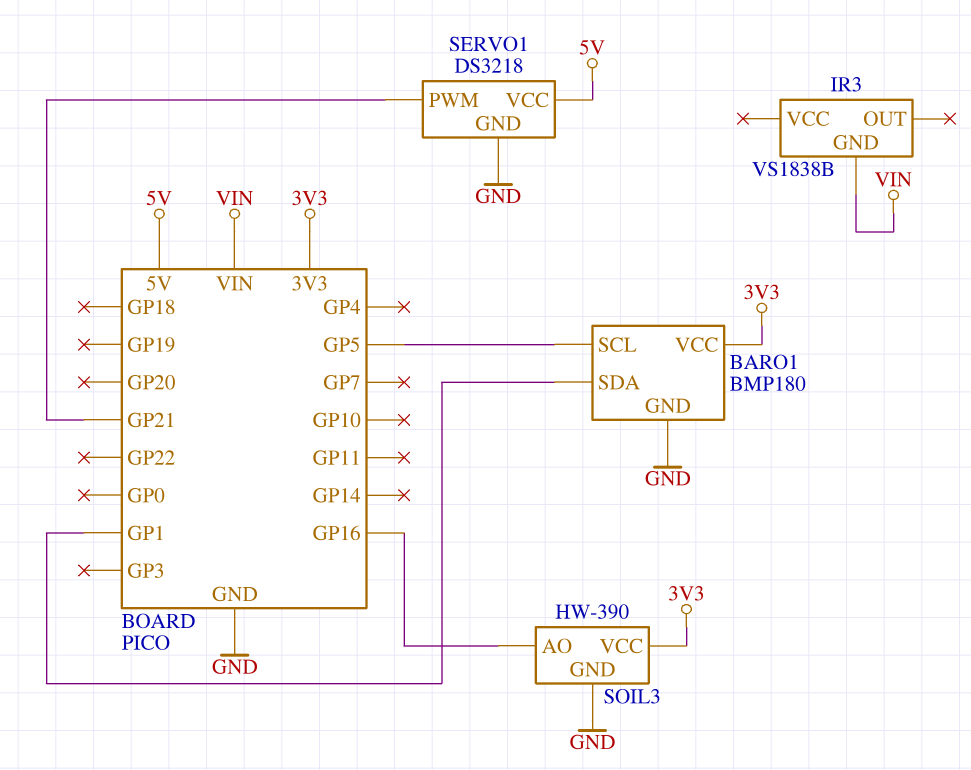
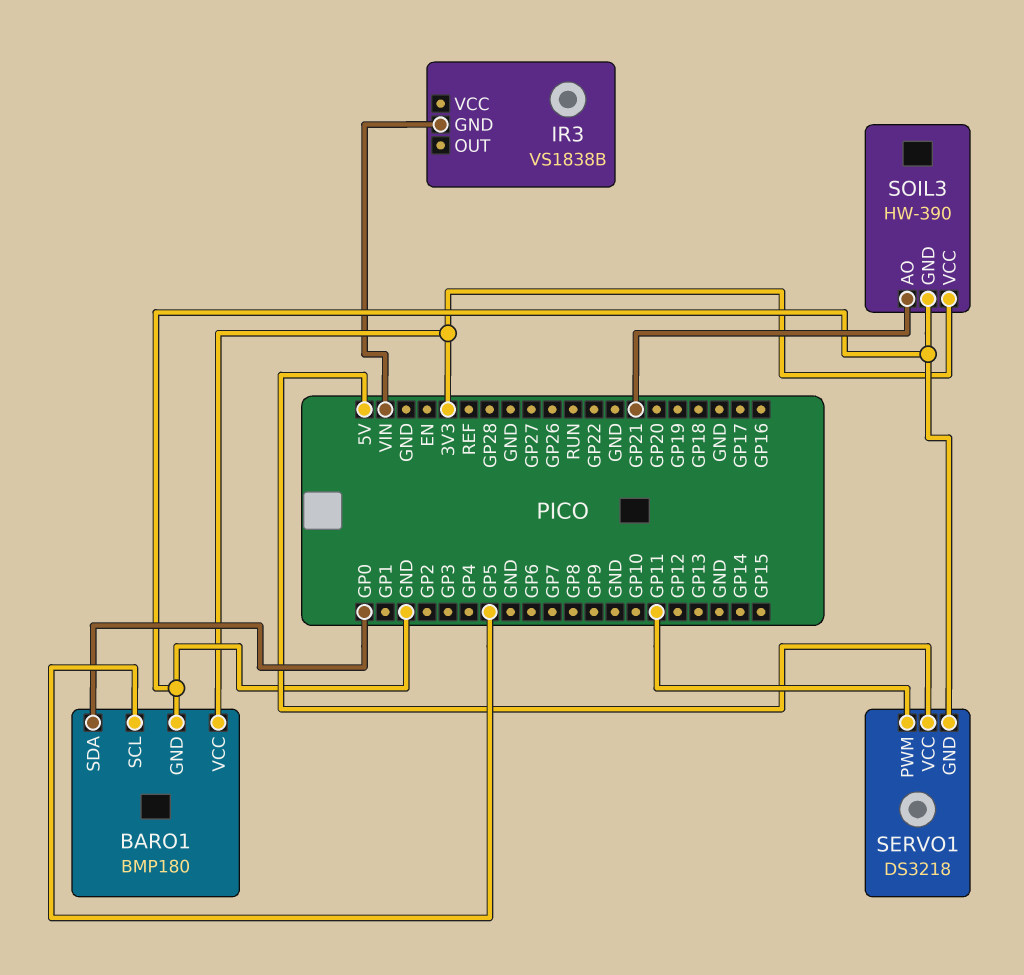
BARO1 pin SDA: GP1 -> GP0
SERVO1 pin PWM: GP21 -> GP11
SOIL3 pin AO: GP16 -> GP21

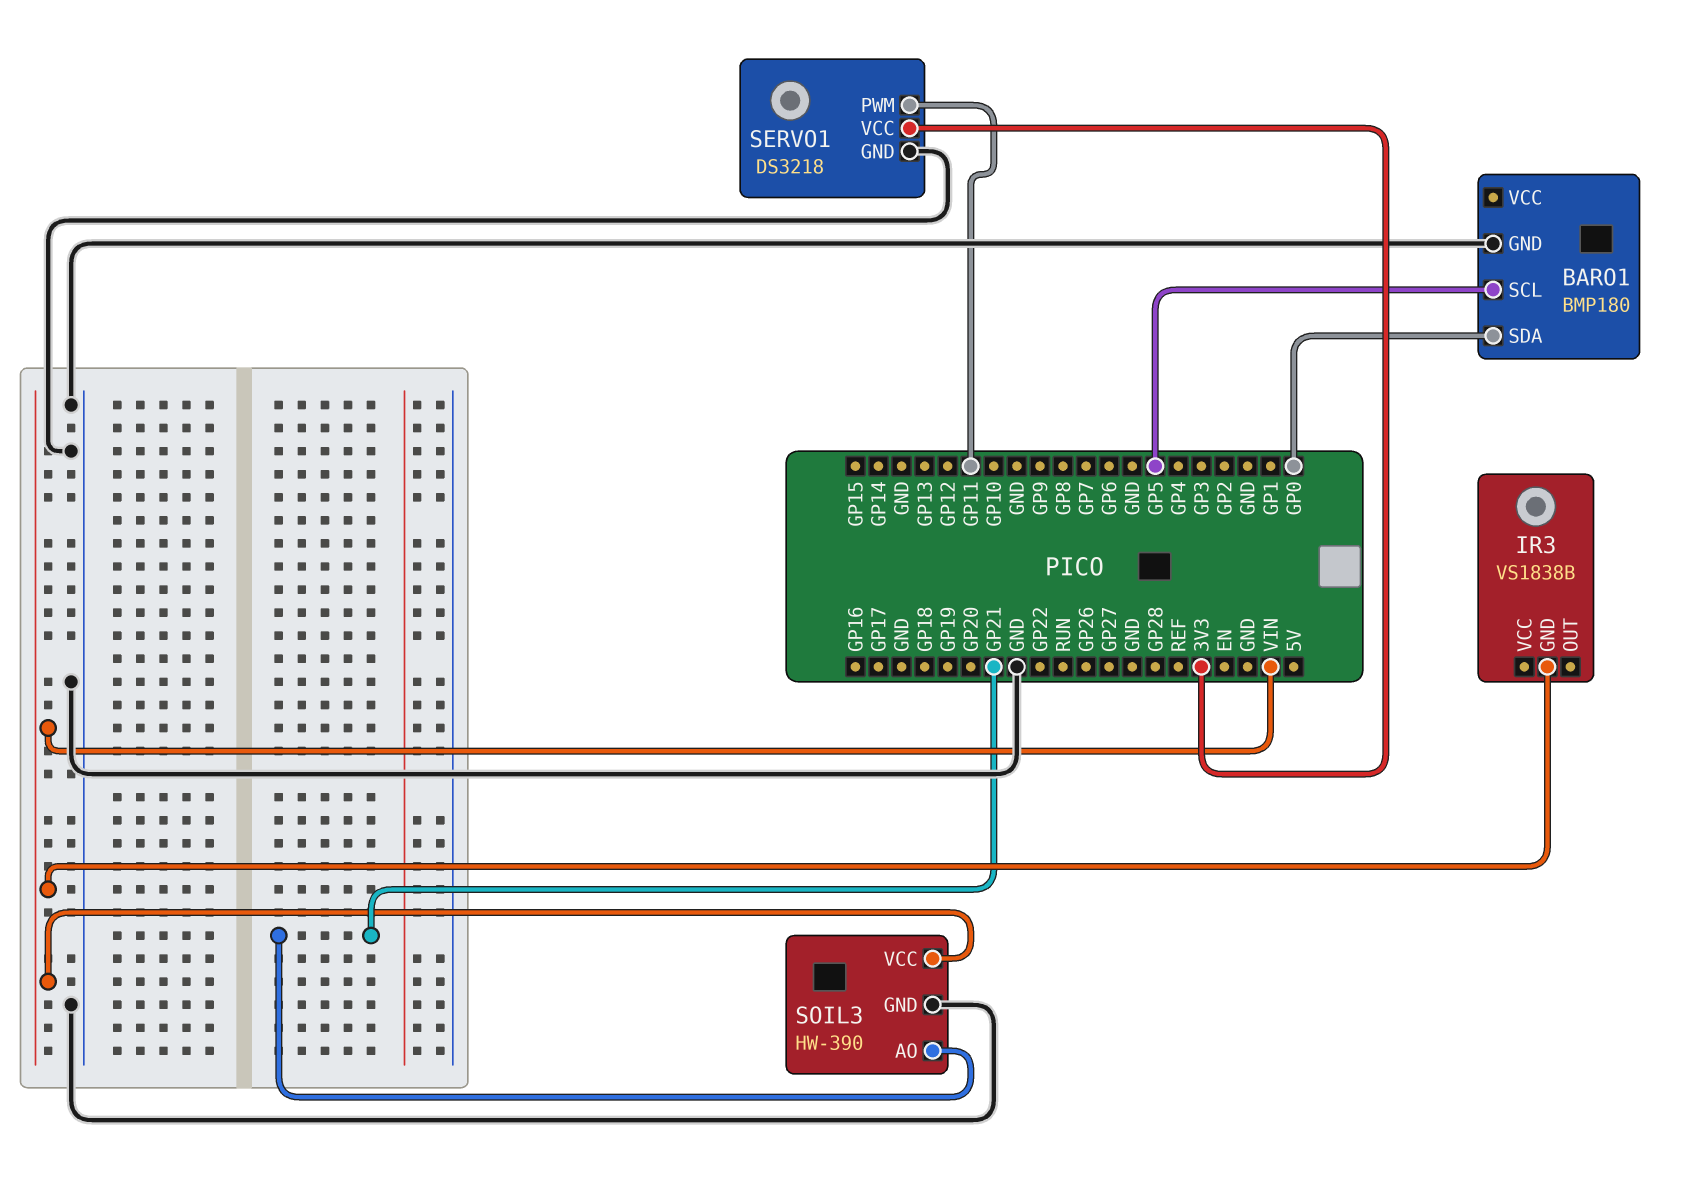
BARO1 pin VCC: 3V3 -> none
SERVO1 pin VCC: 5V -> 3V3
SOIL3 pin VCC: 3V3 -> VIN

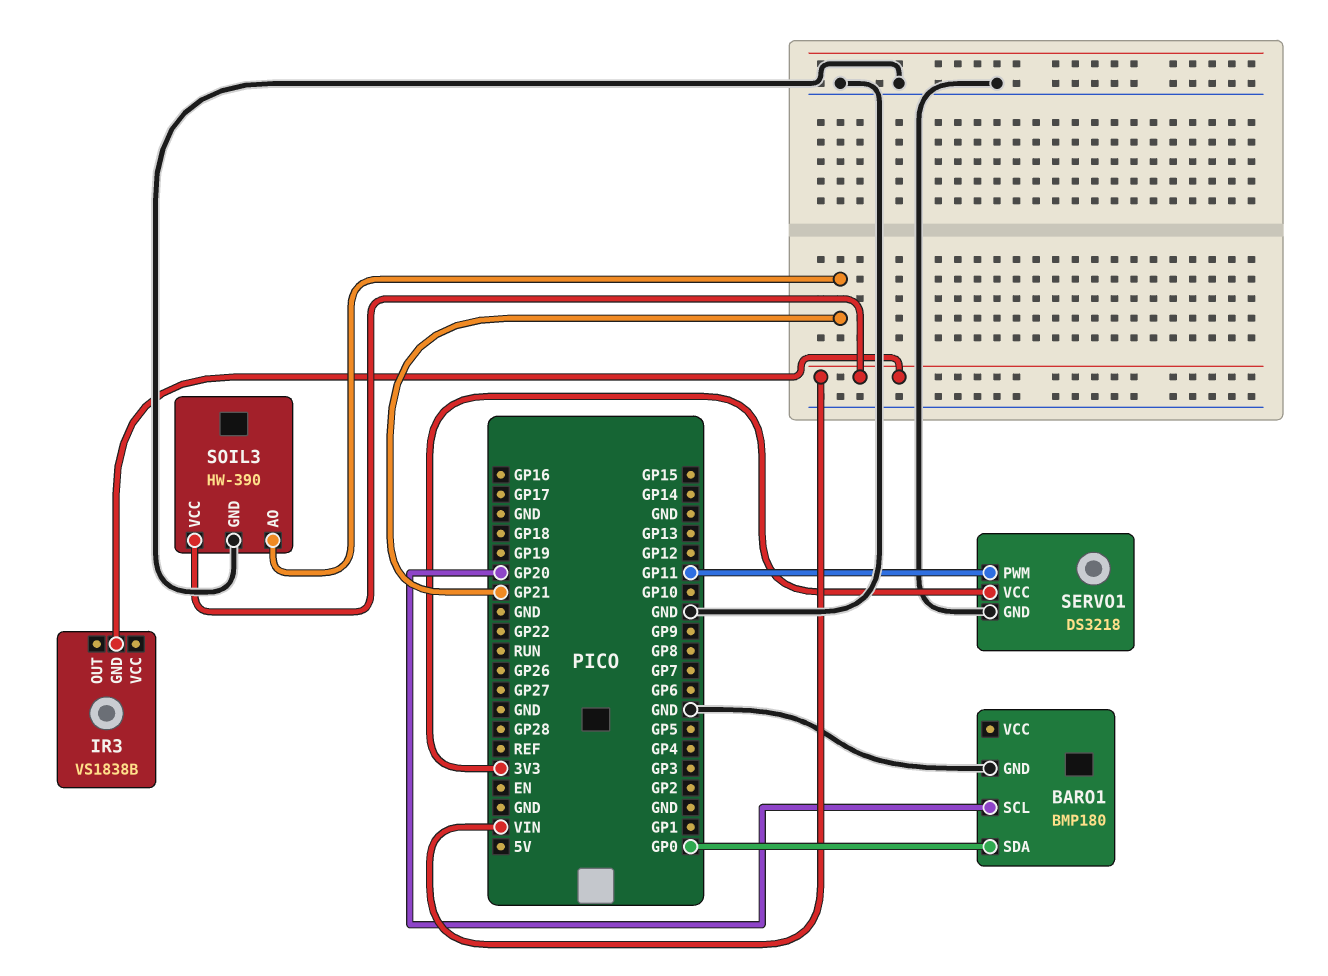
BARO1 pin SCL: GP5 -> GP20

